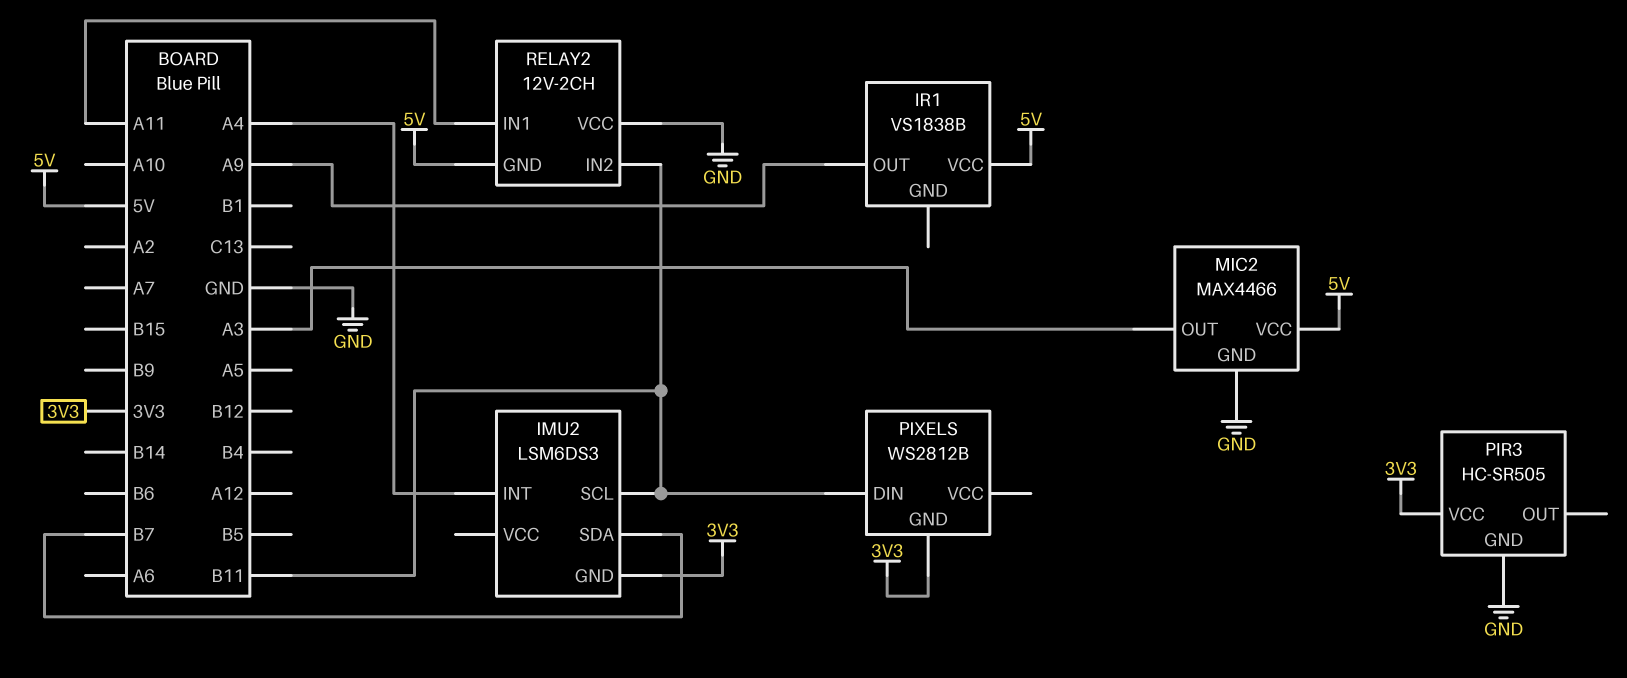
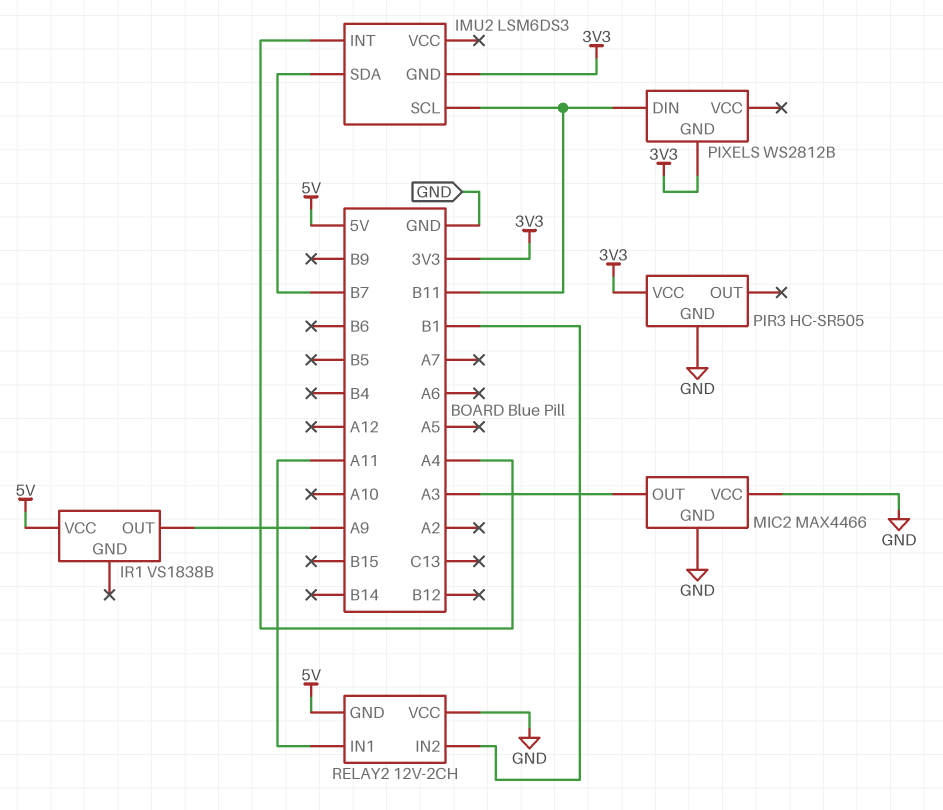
MIC2 pin VCC: 5V -> GND
RELAY2 pin IN2: B11 -> B1

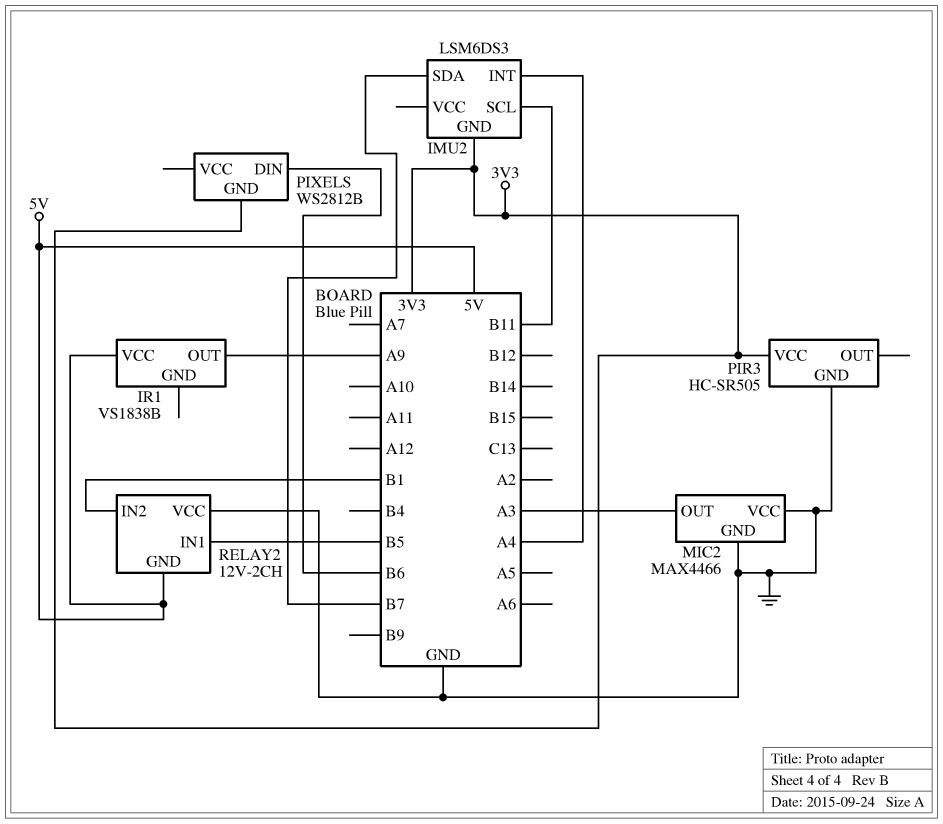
PIXELS pin DIN: B11 -> B6
RELAY2 pin IN1: A11 -> B5

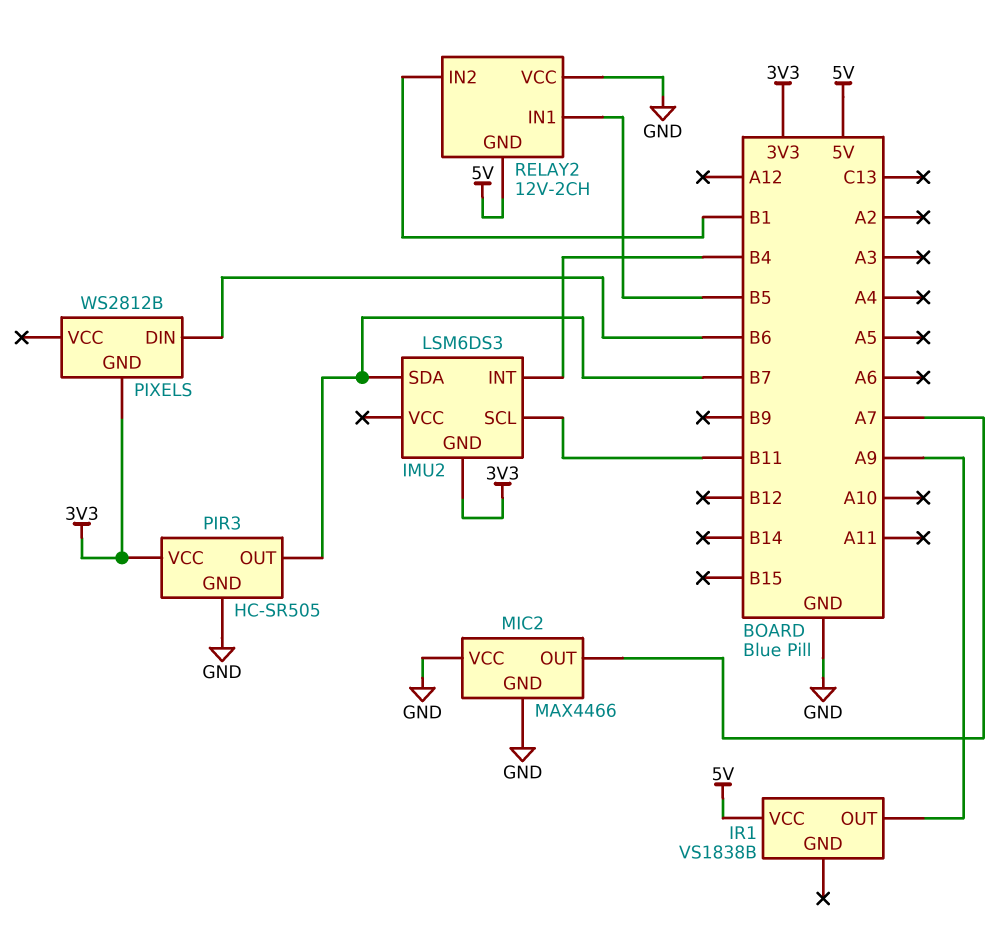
IMU2 pin INT: A4 -> B4
MIC2 pin OUT: A3 -> A7
PIR3 pin OUT: none -> B7

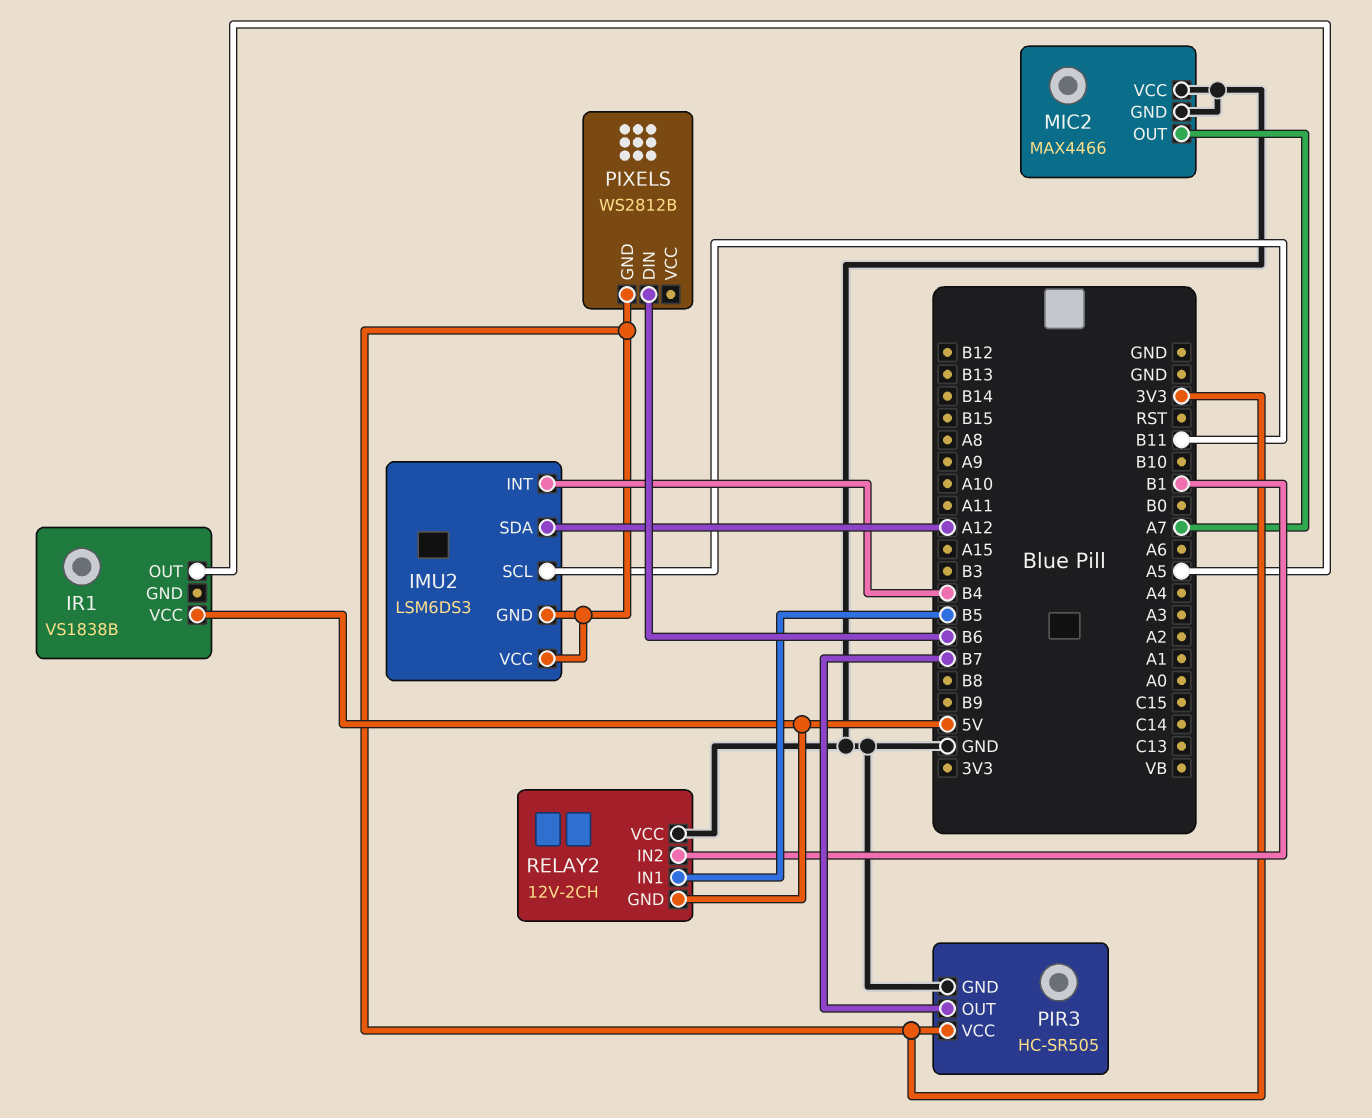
IMU2 pin SDA: B7 -> A12
IMU2 pin VCC: none -> 3V3
IR1 pin OUT: A9 -> A5

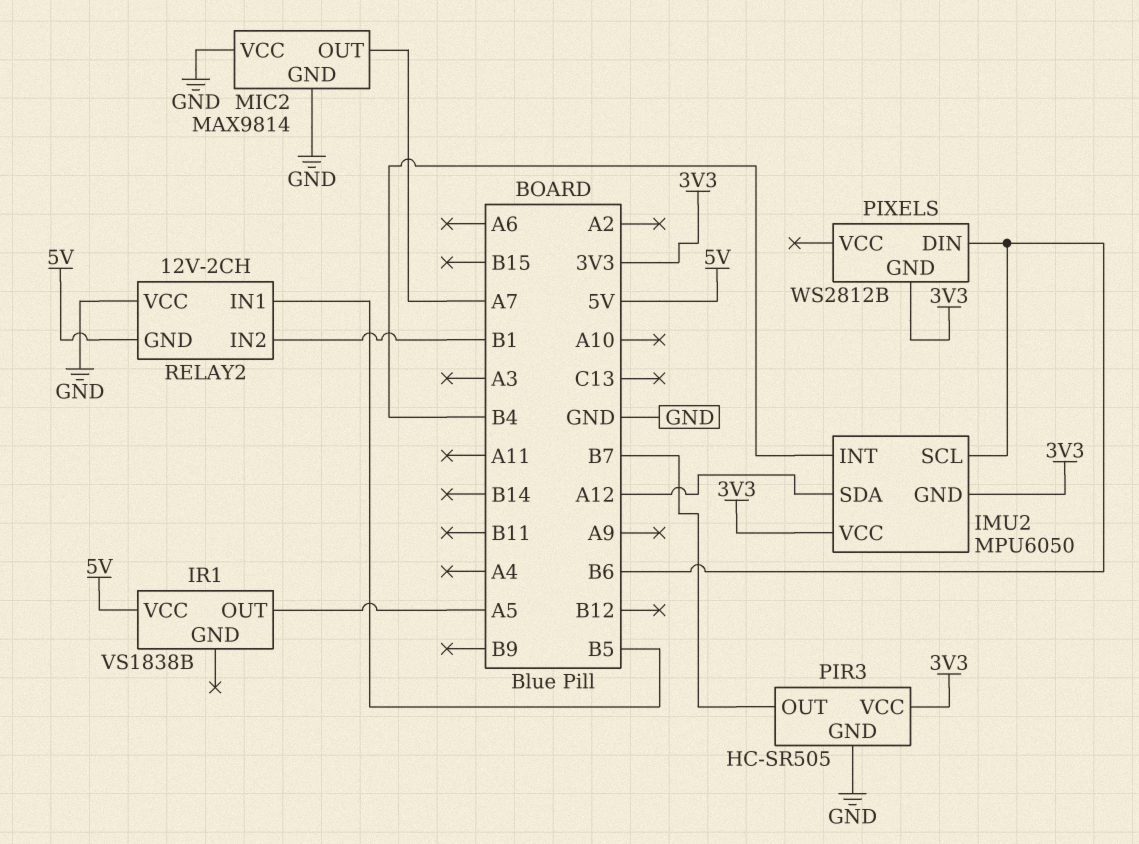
IMU2: LSM6DS3 -> MPU6050
IMU2 pin SCL: B11 -> B6
MIC2: MAX4466 -> MAX9814

